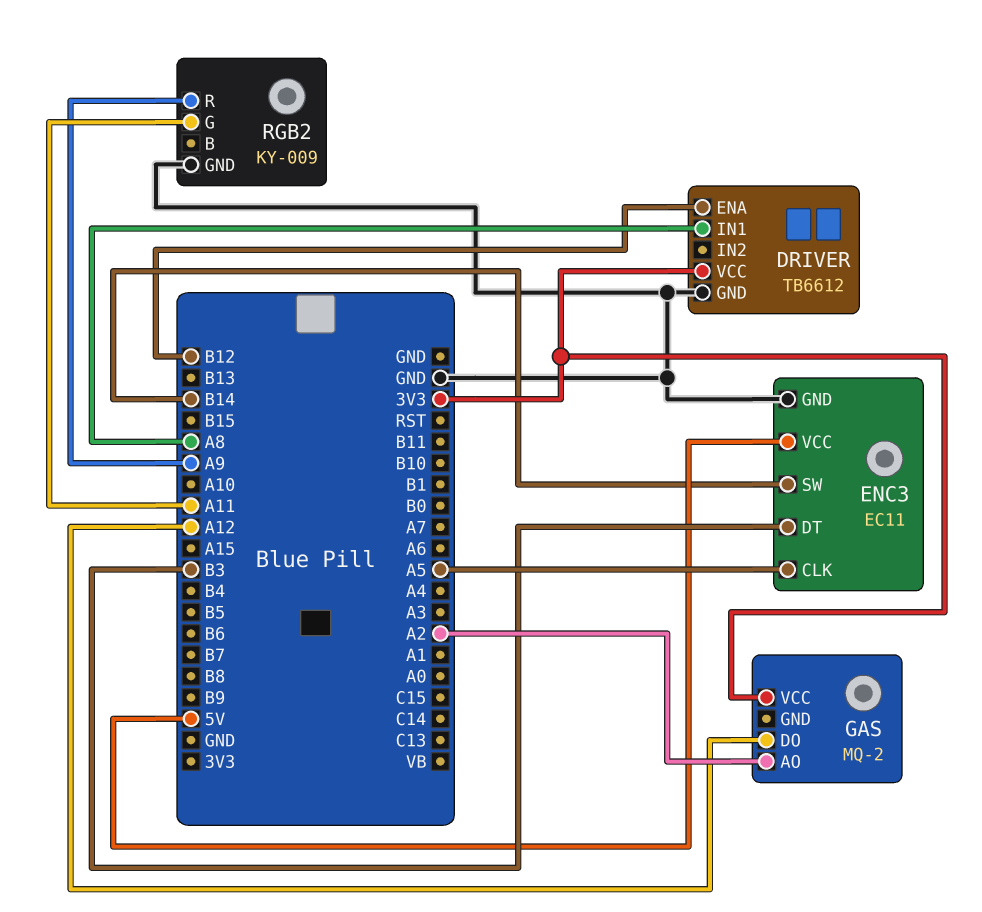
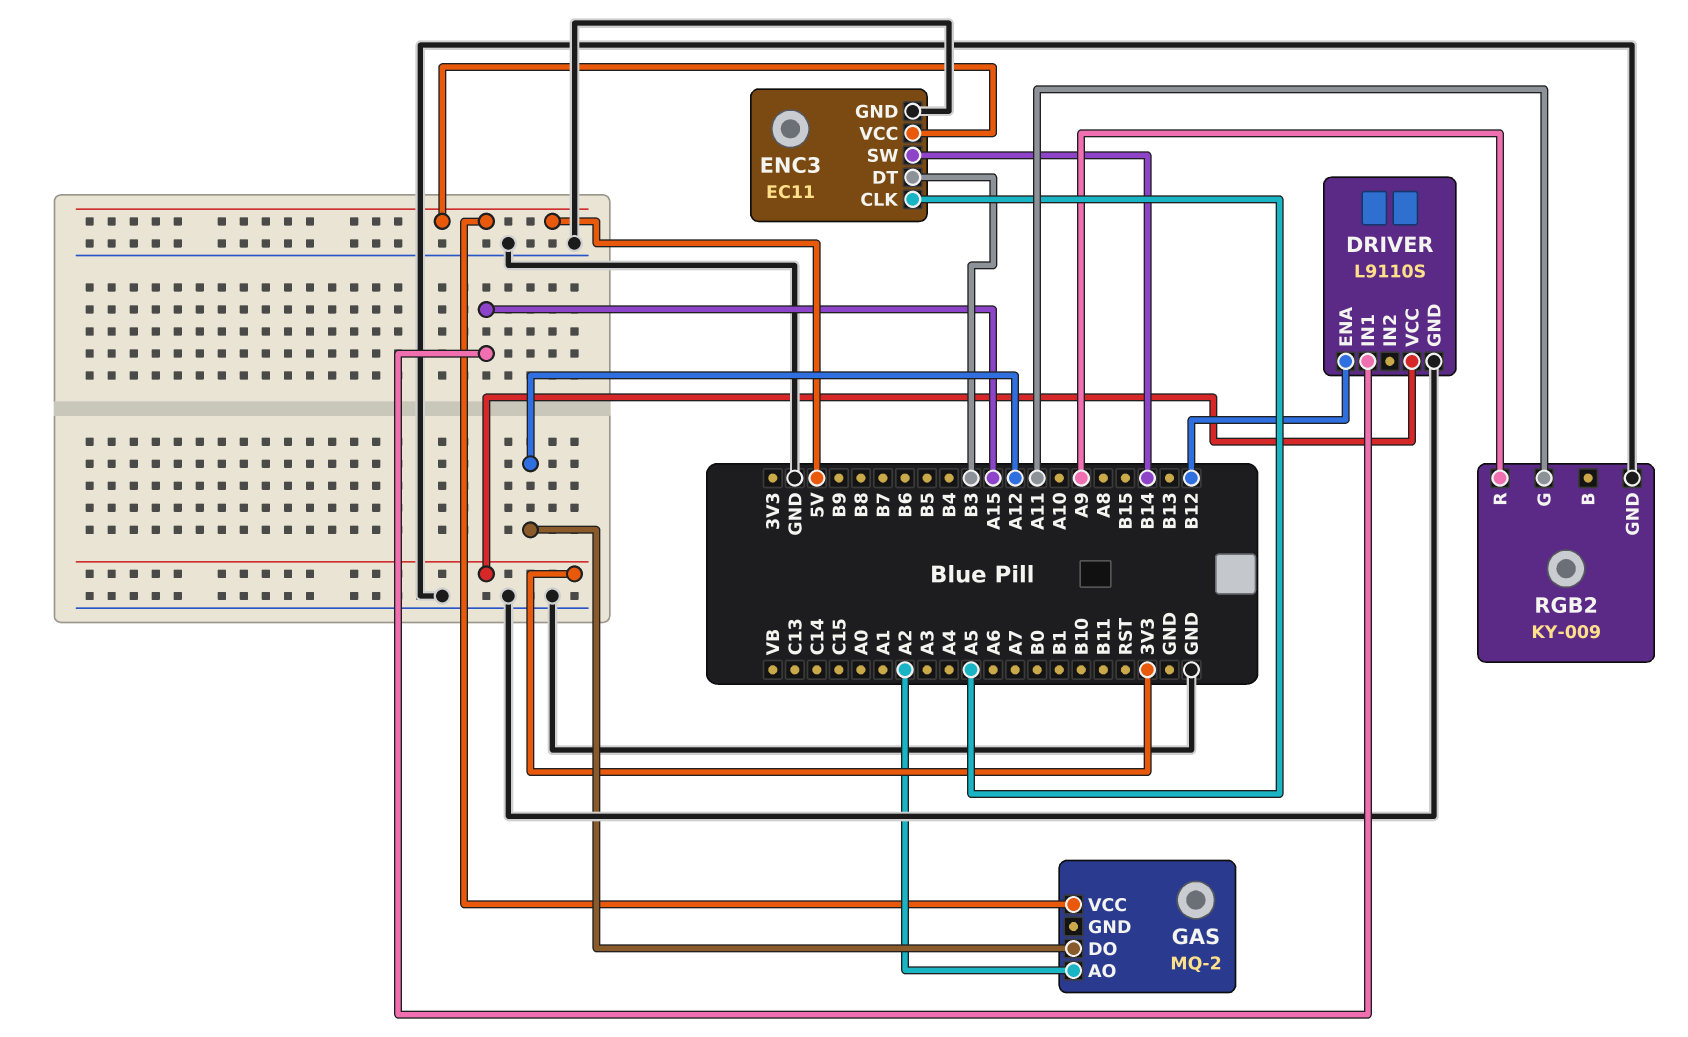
DRIVER: TB6612 -> L9110S
DRIVER pin IN1: A8 -> A15
GAS pin VCC: 3V3 -> 5V

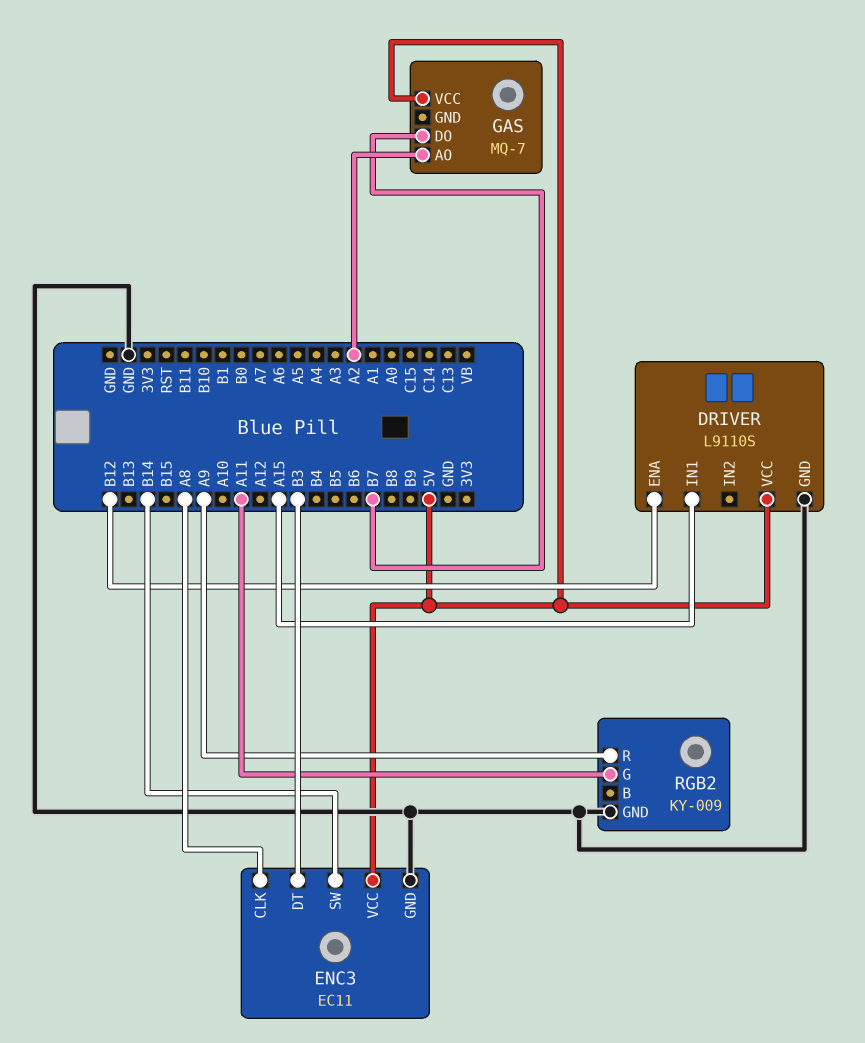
DRIVER pin VCC: 3V3 -> 5V
ENC3 pin CLK: A5 -> A8
GAS: MQ-2 -> MQ-7
GAS pin DO: A12 -> B7

